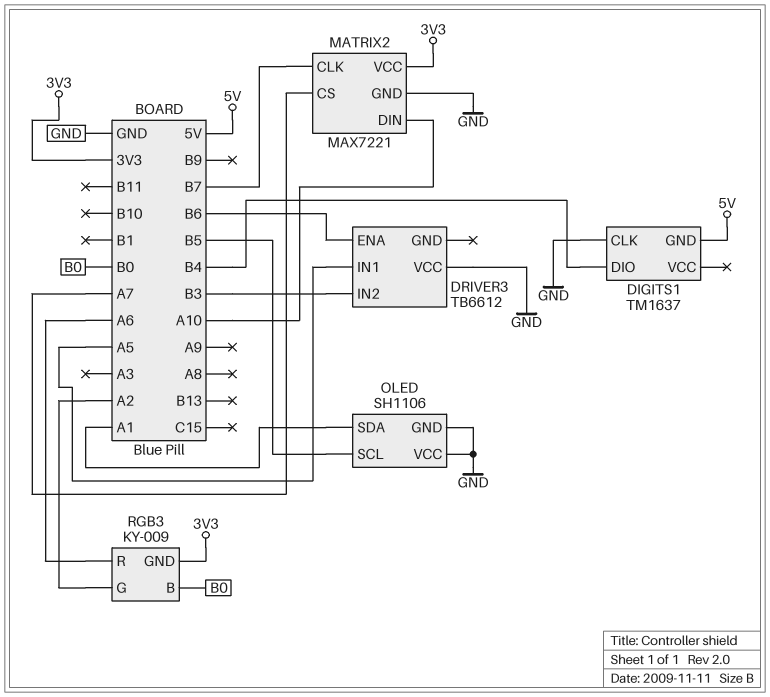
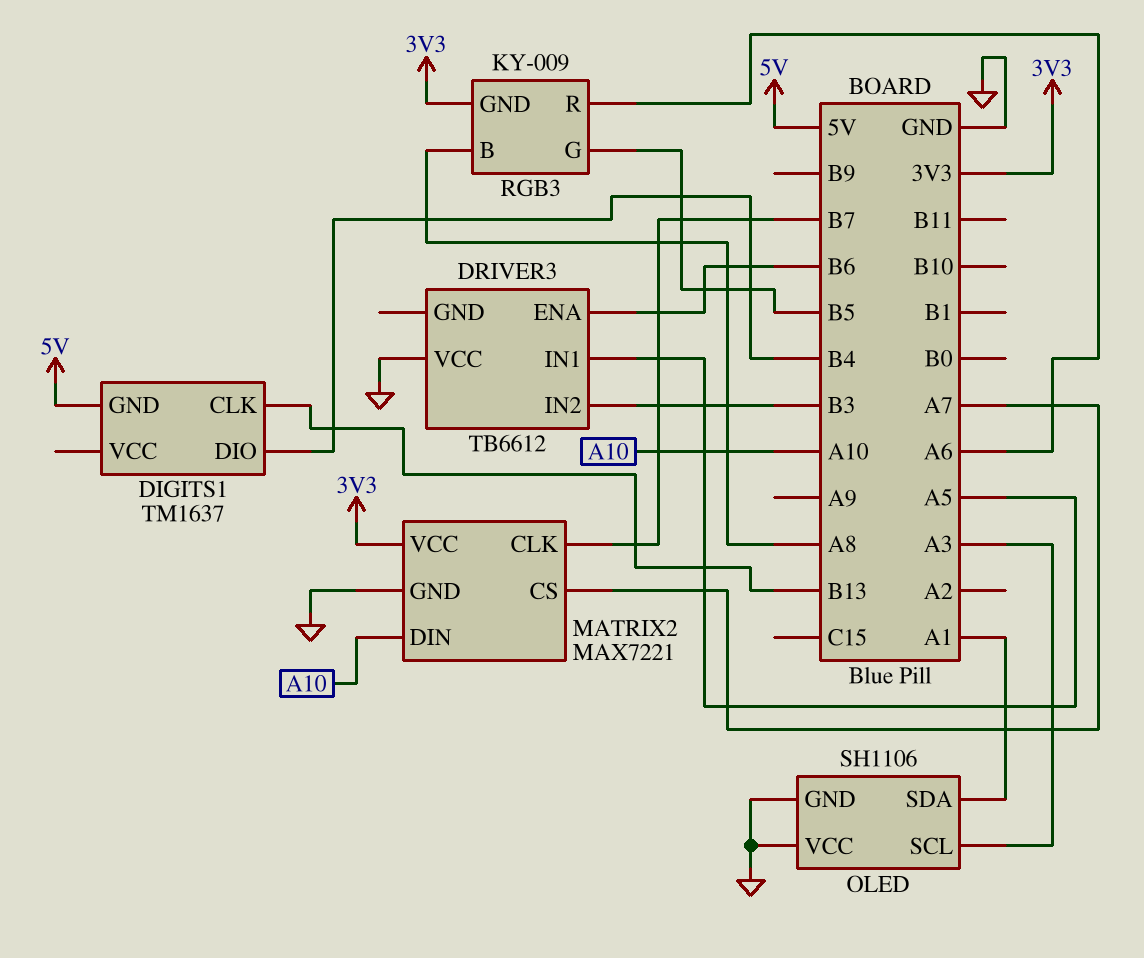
DIGITS1 pin CLK: GND -> B13
OLED pin SCL: B5 -> A3
RGB3 pin B: B0 -> A8
RGB3 pin G: A2 -> B5

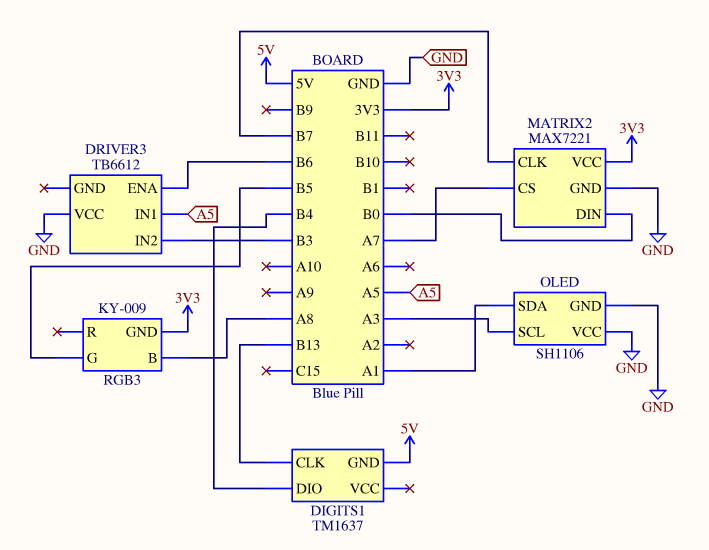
MATRIX2 pin DIN: A10 -> B0
RGB3 pin R: A6 -> none

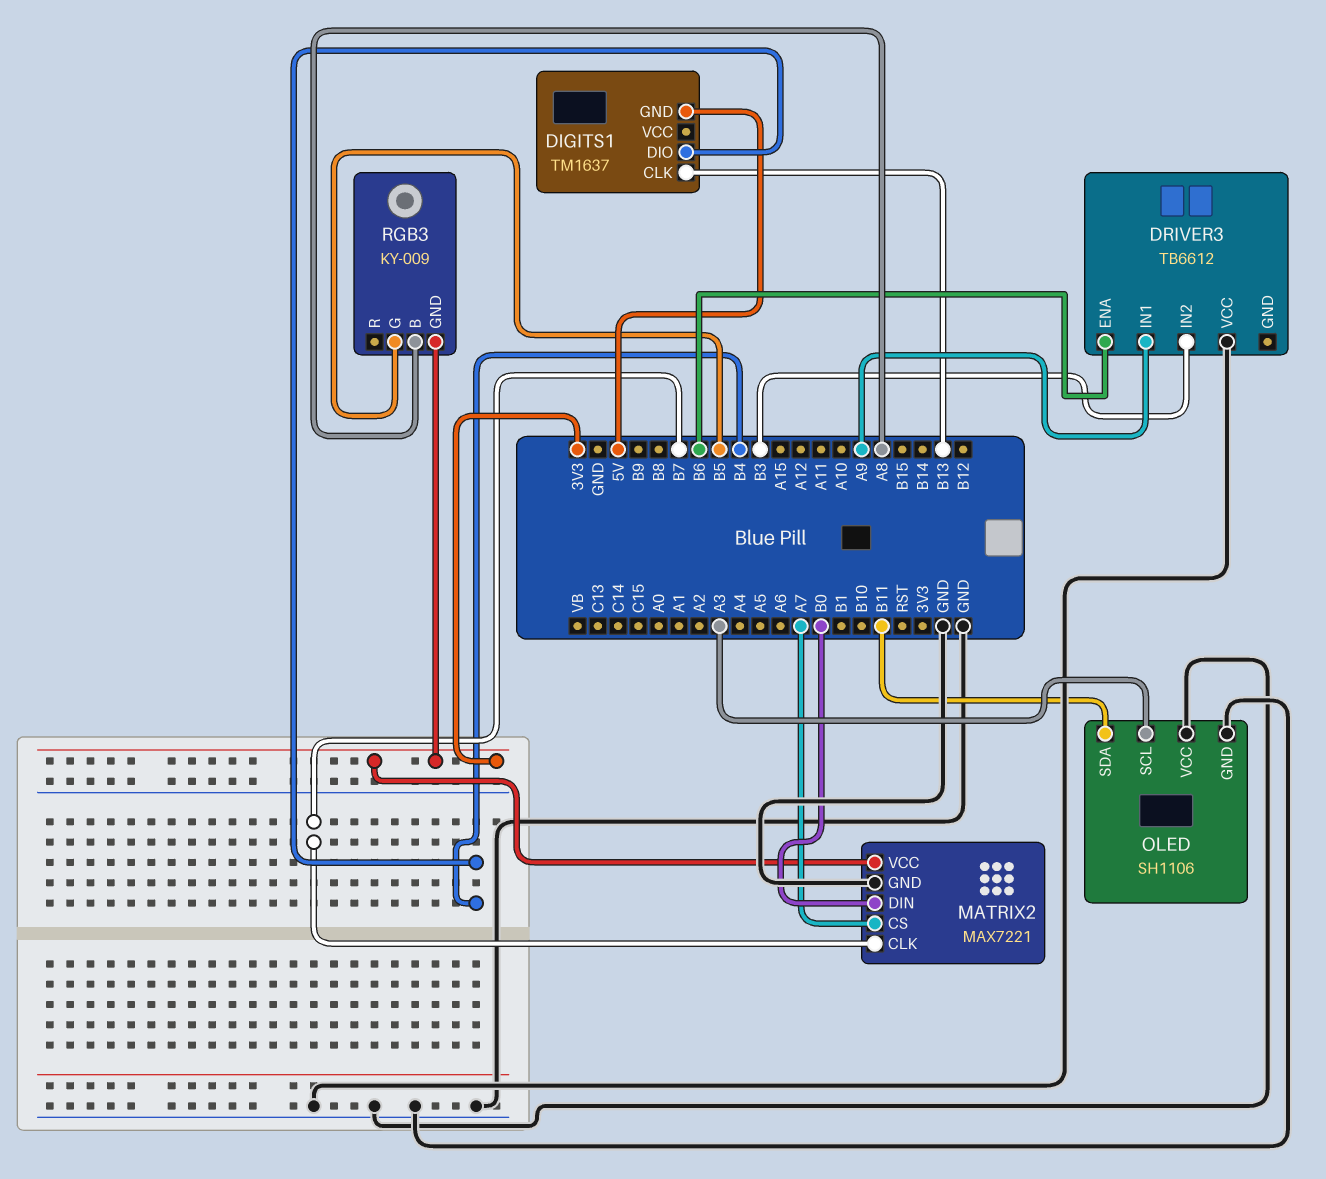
DRIVER3 pin IN1: A5 -> A9
OLED pin SDA: A1 -> B11

